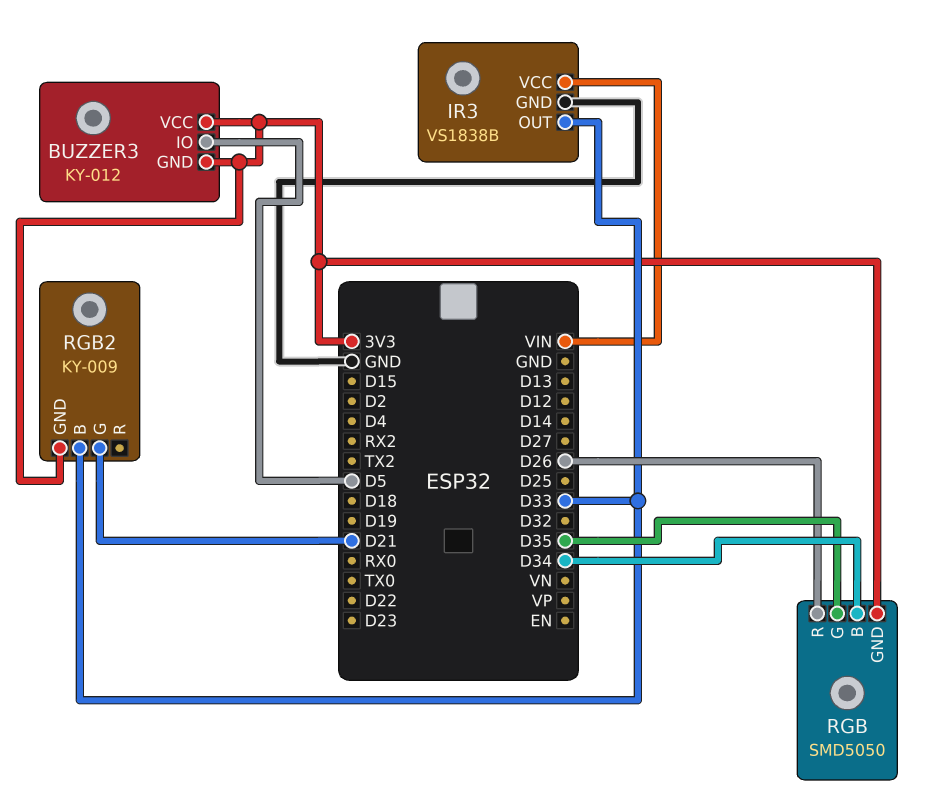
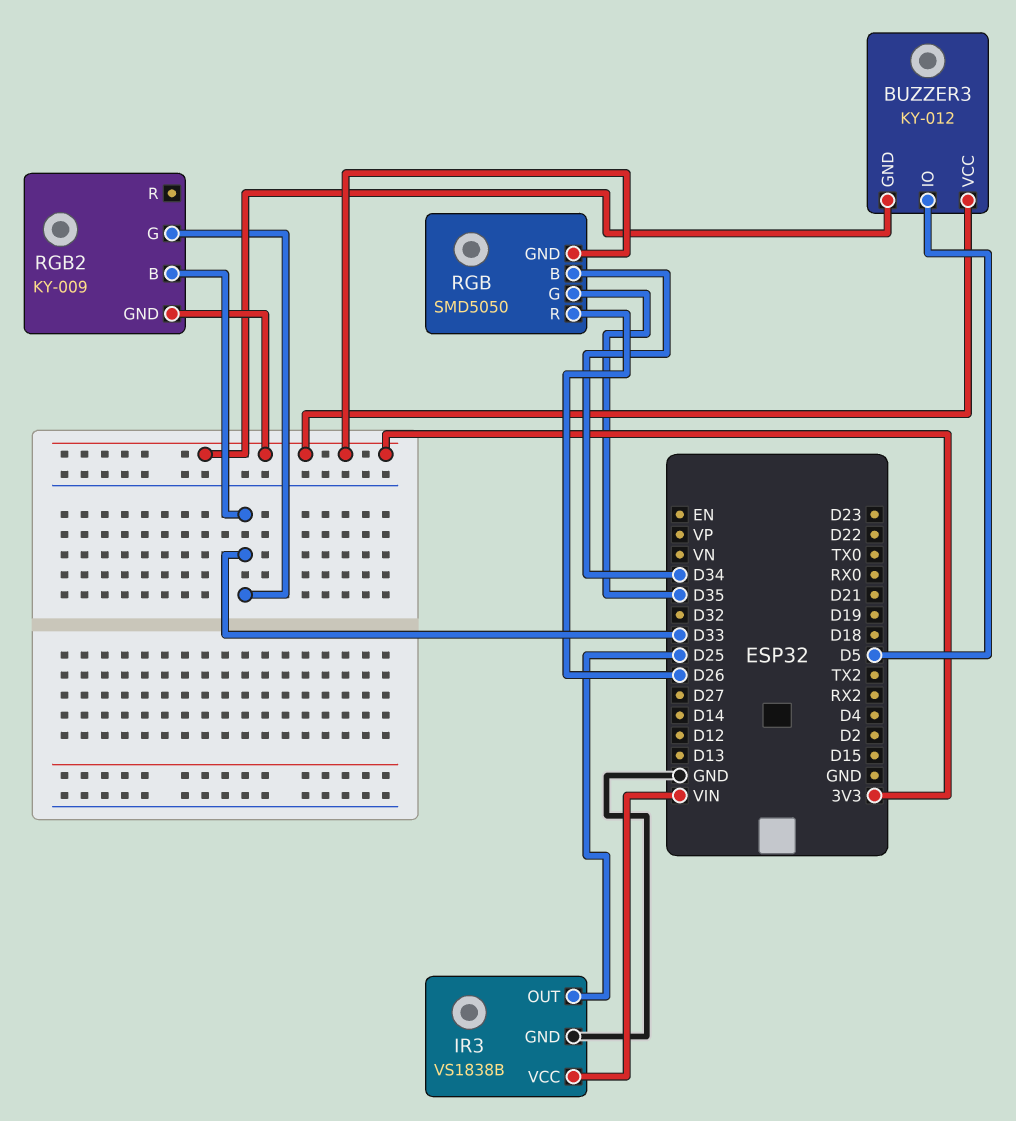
IR3 pin OUT: D33 -> D25
RGB2 pin G: D21 -> D33

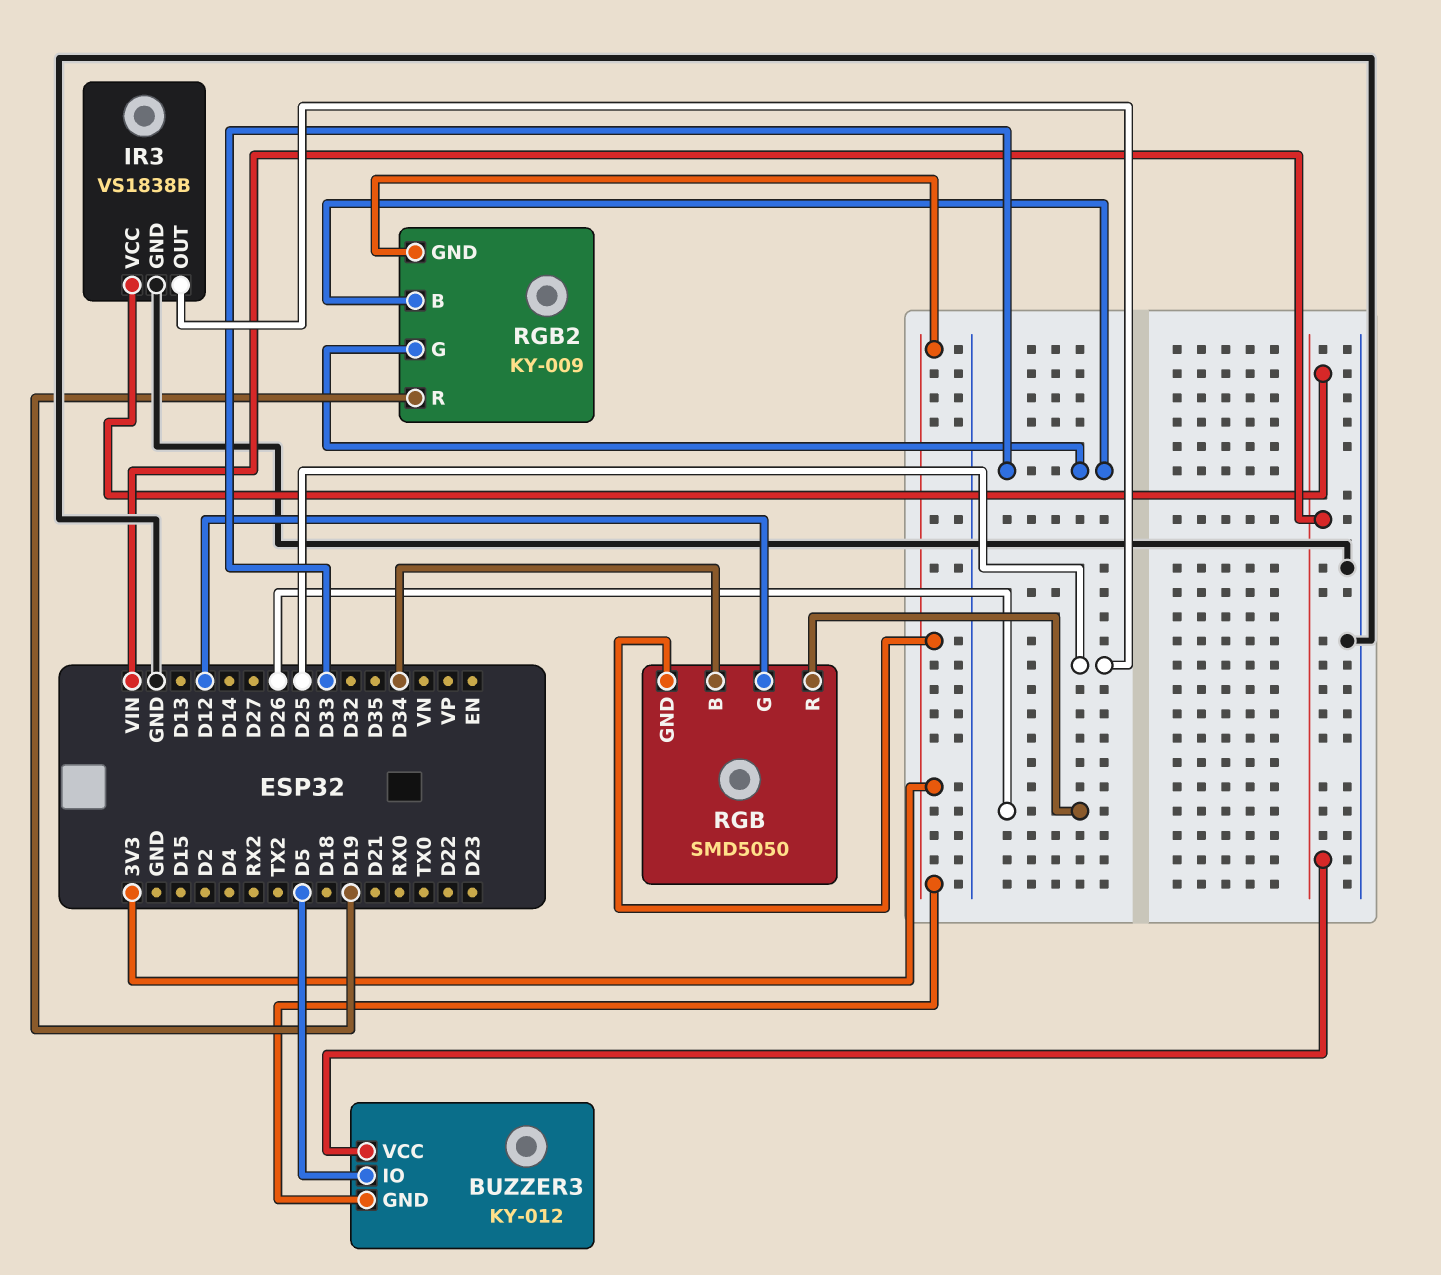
BUZZER3 pin VCC: 3V3 -> VIN
RGB pin G: D35 -> D12
RGB2 pin R: none -> D19

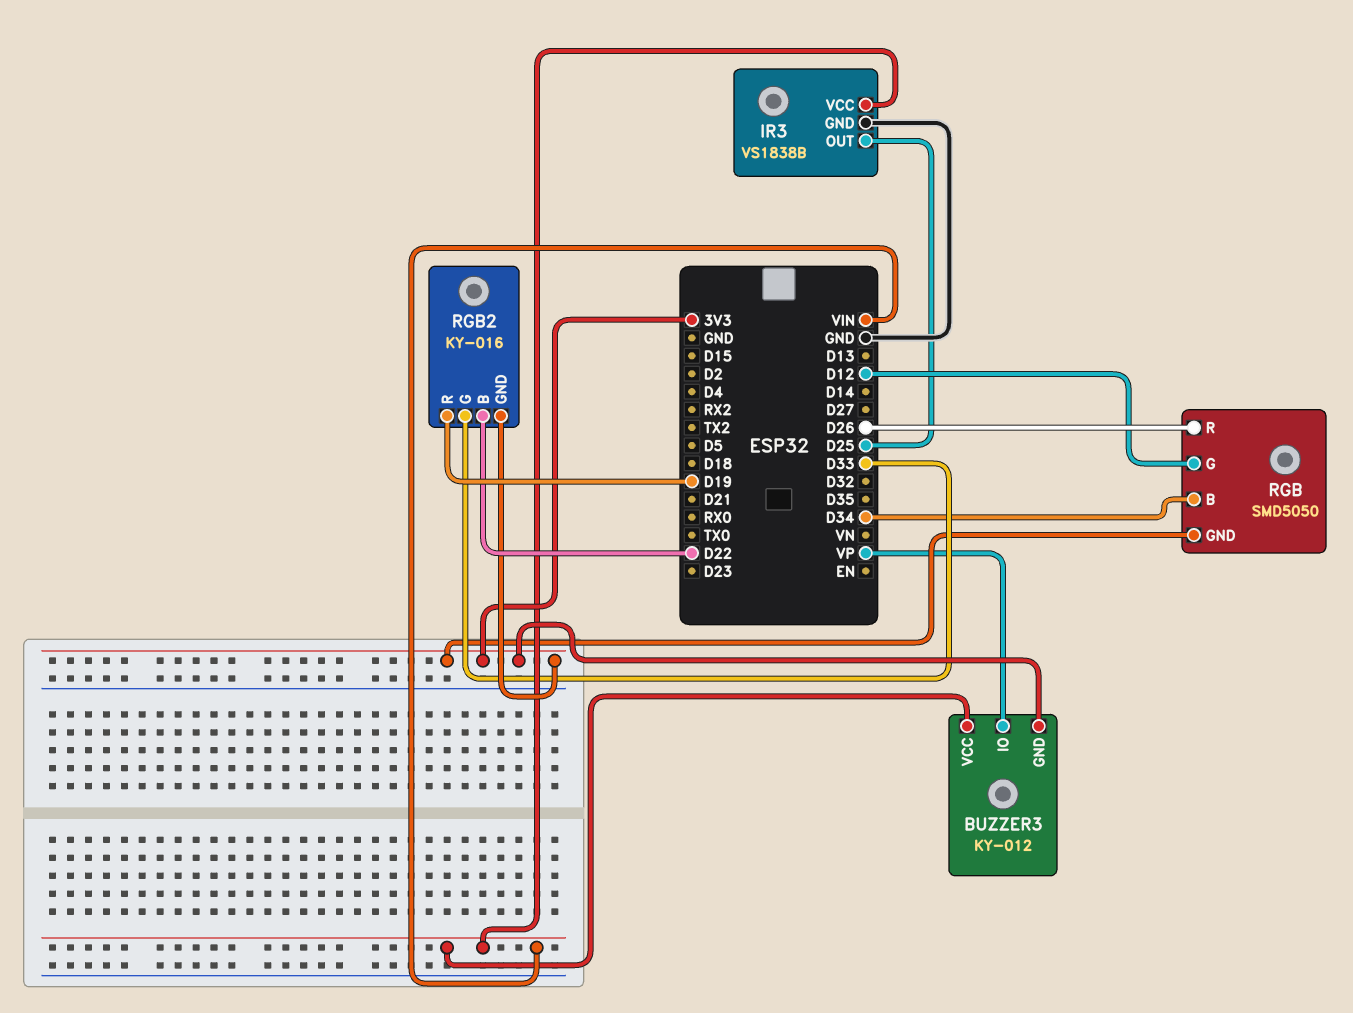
BUZZER3 pin IO: D5 -> VP
RGB2: KY-009 -> KY-016
RGB2 pin B: D33 -> D22

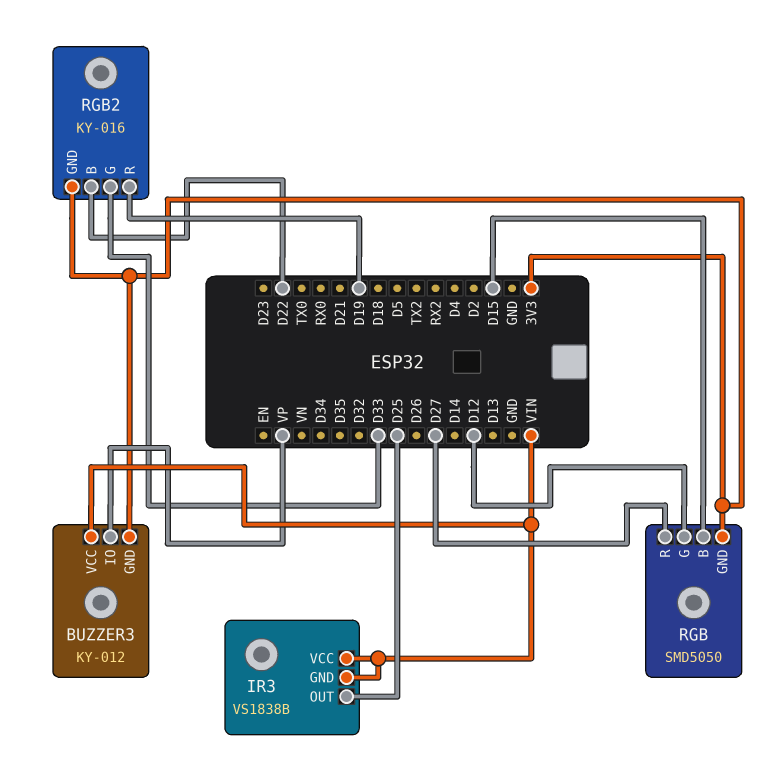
IR3 pin GND: GND -> VIN
RGB pin B: D34 -> D15
RGB pin R: D26 -> D27

